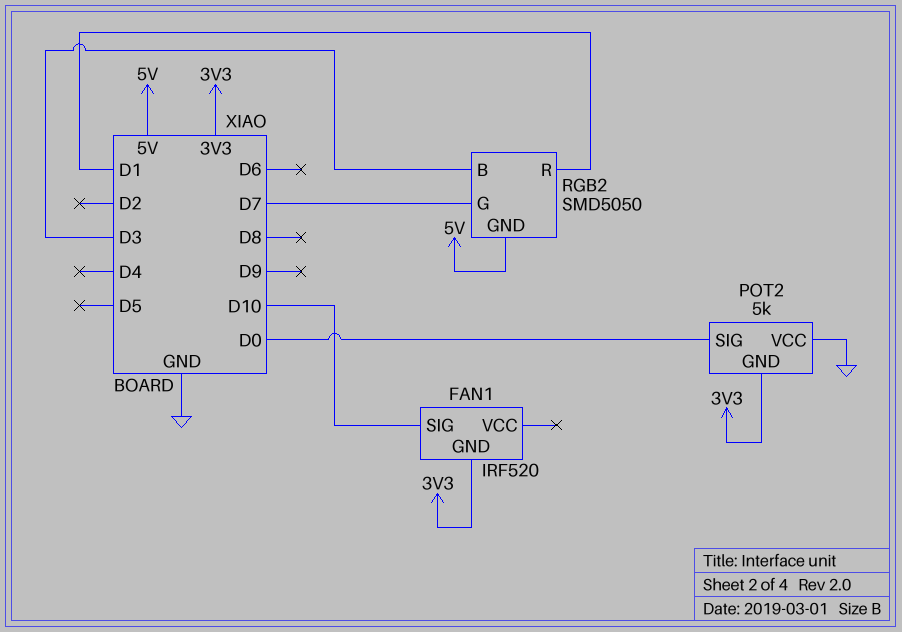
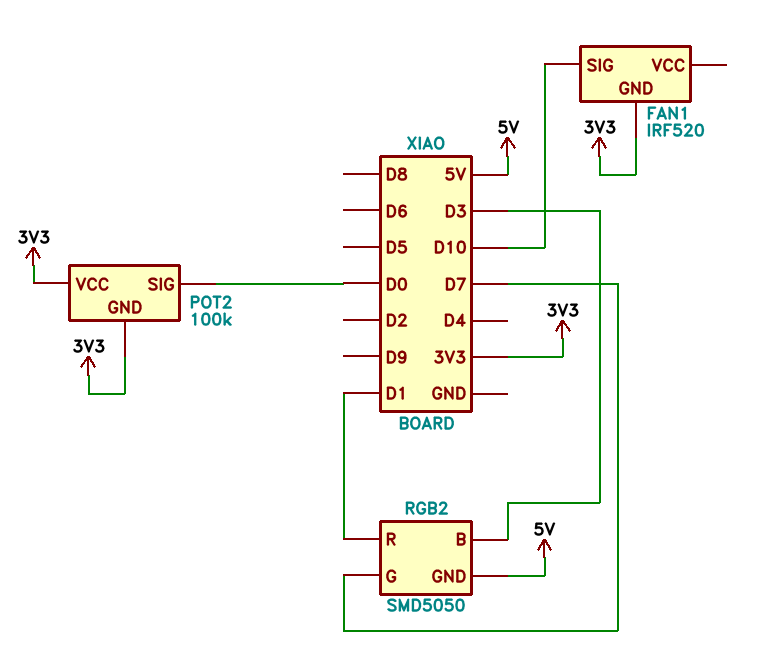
POT2: 5k -> 100k
POT2 pin VCC: GND -> 3V3

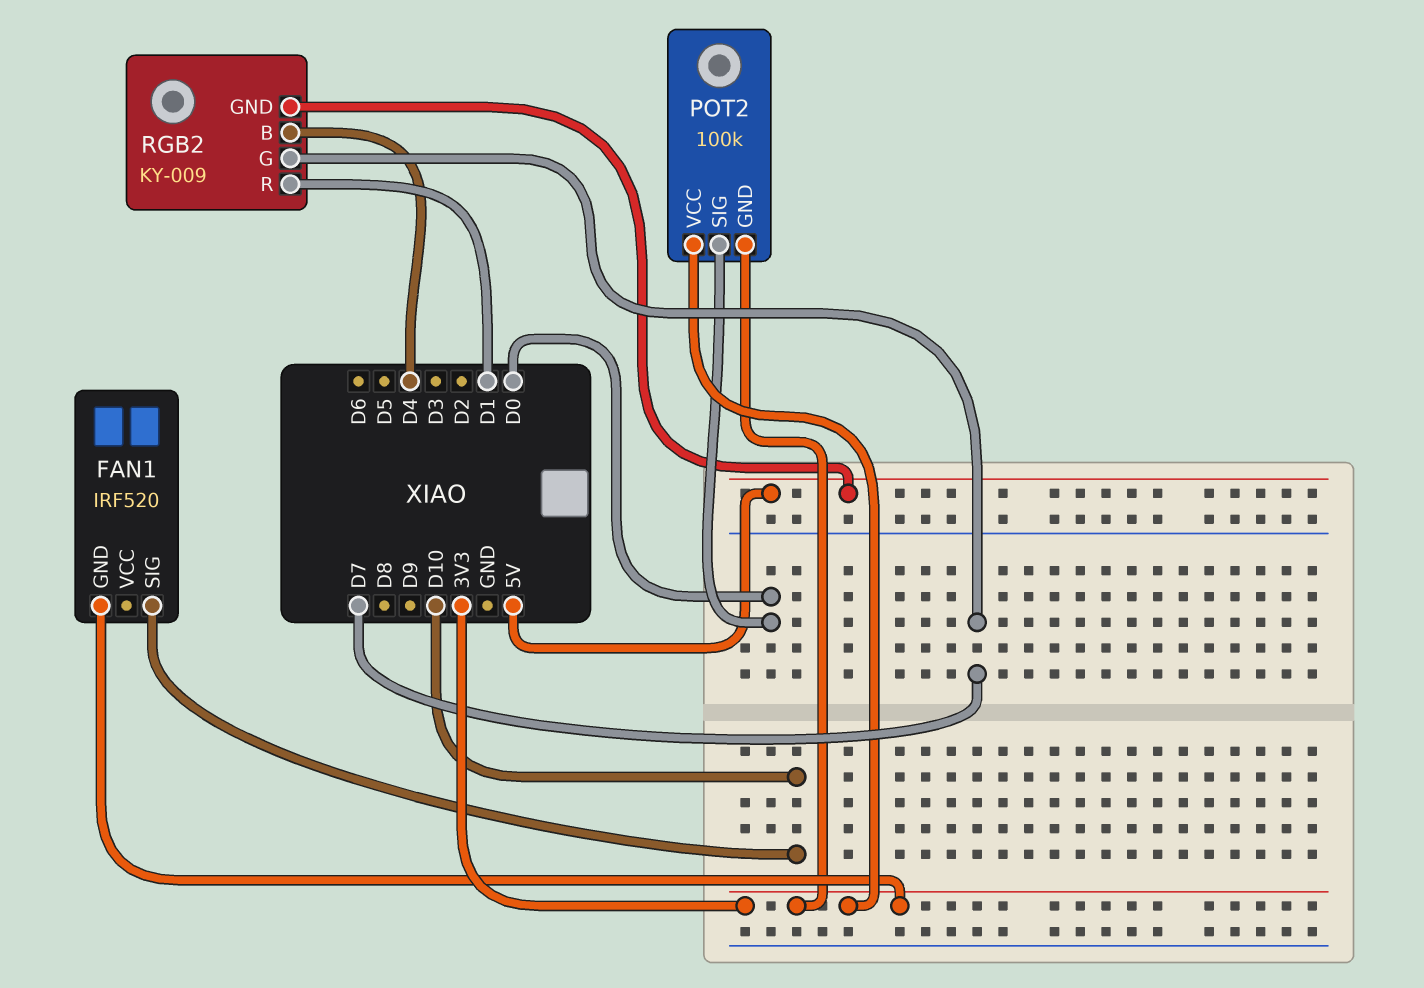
RGB2: SMD5050 -> KY-009
RGB2 pin B: D3 -> D4

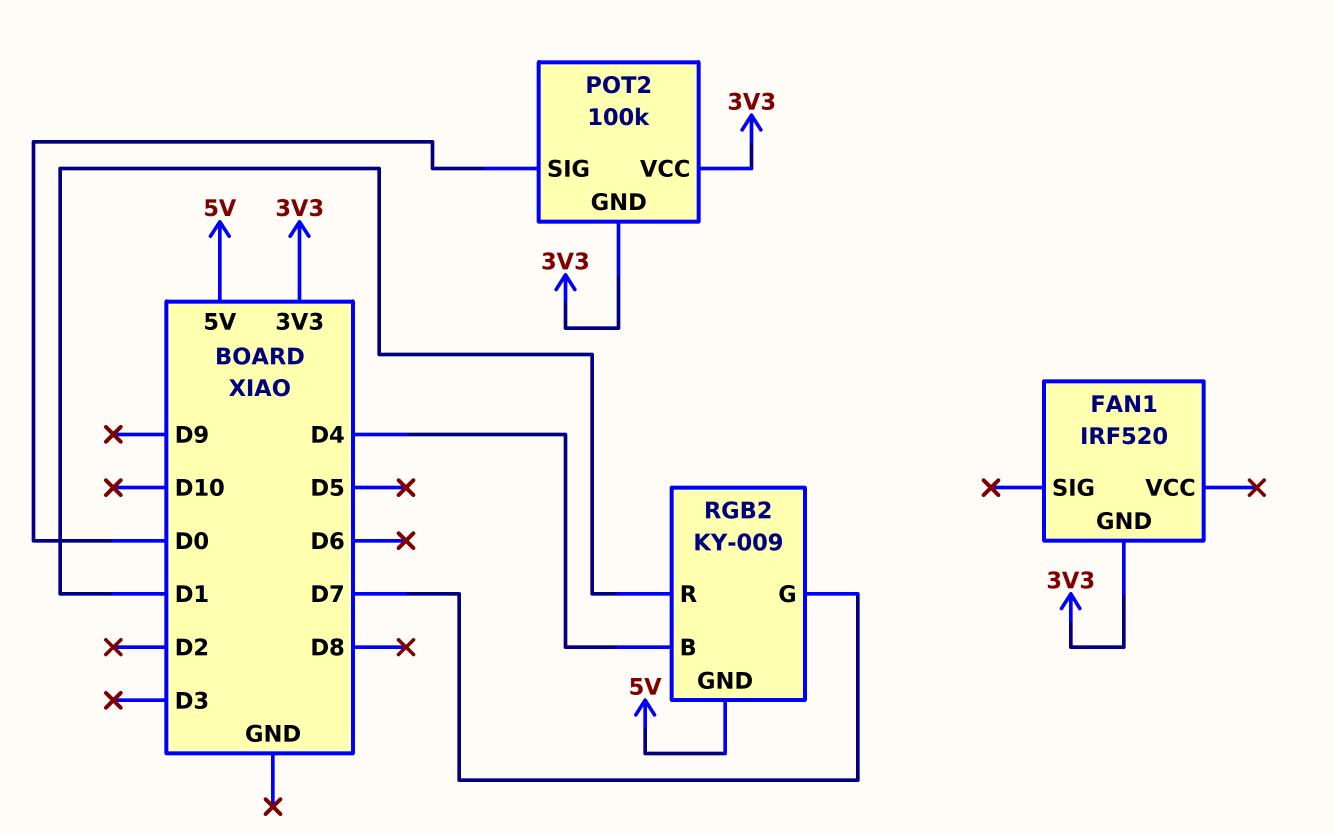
FAN1 pin SIG: D10 -> none

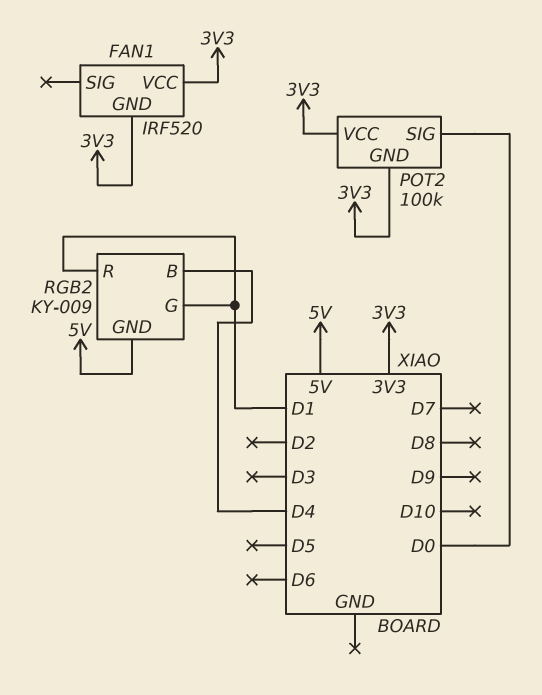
FAN1 pin VCC: none -> 3V3
RGB2 pin G: D7 -> D1

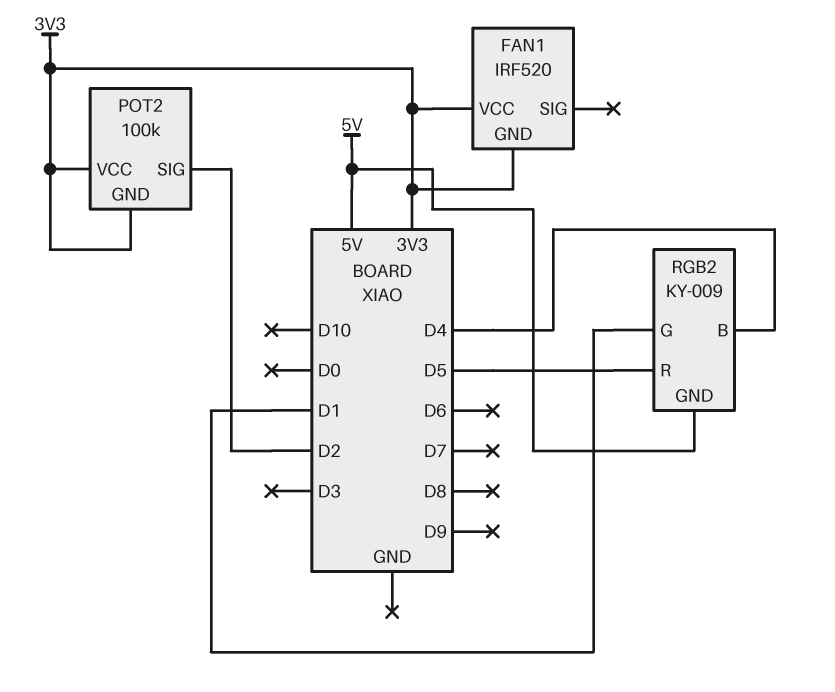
POT2 pin SIG: D0 -> D2
RGB2 pin R: D1 -> D5

